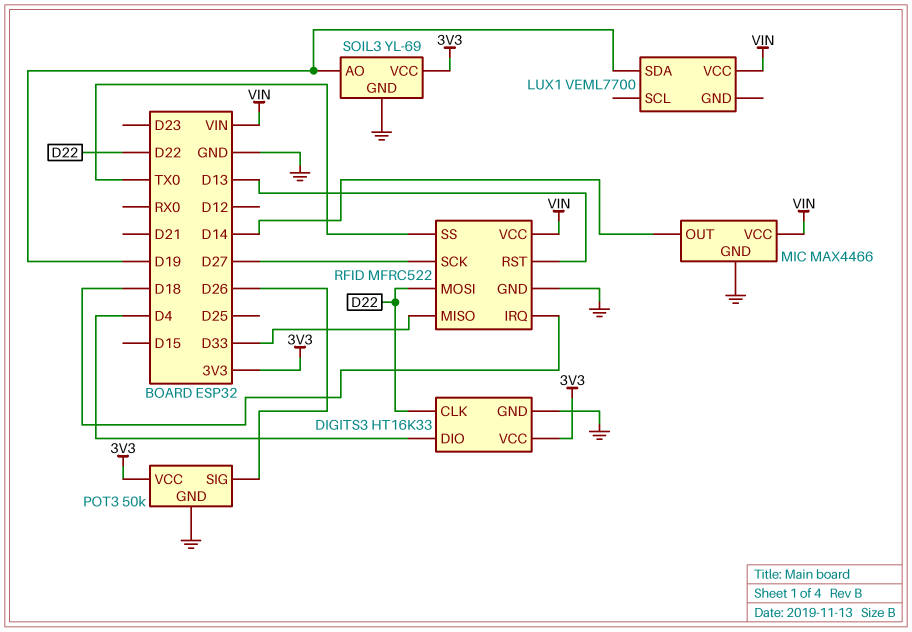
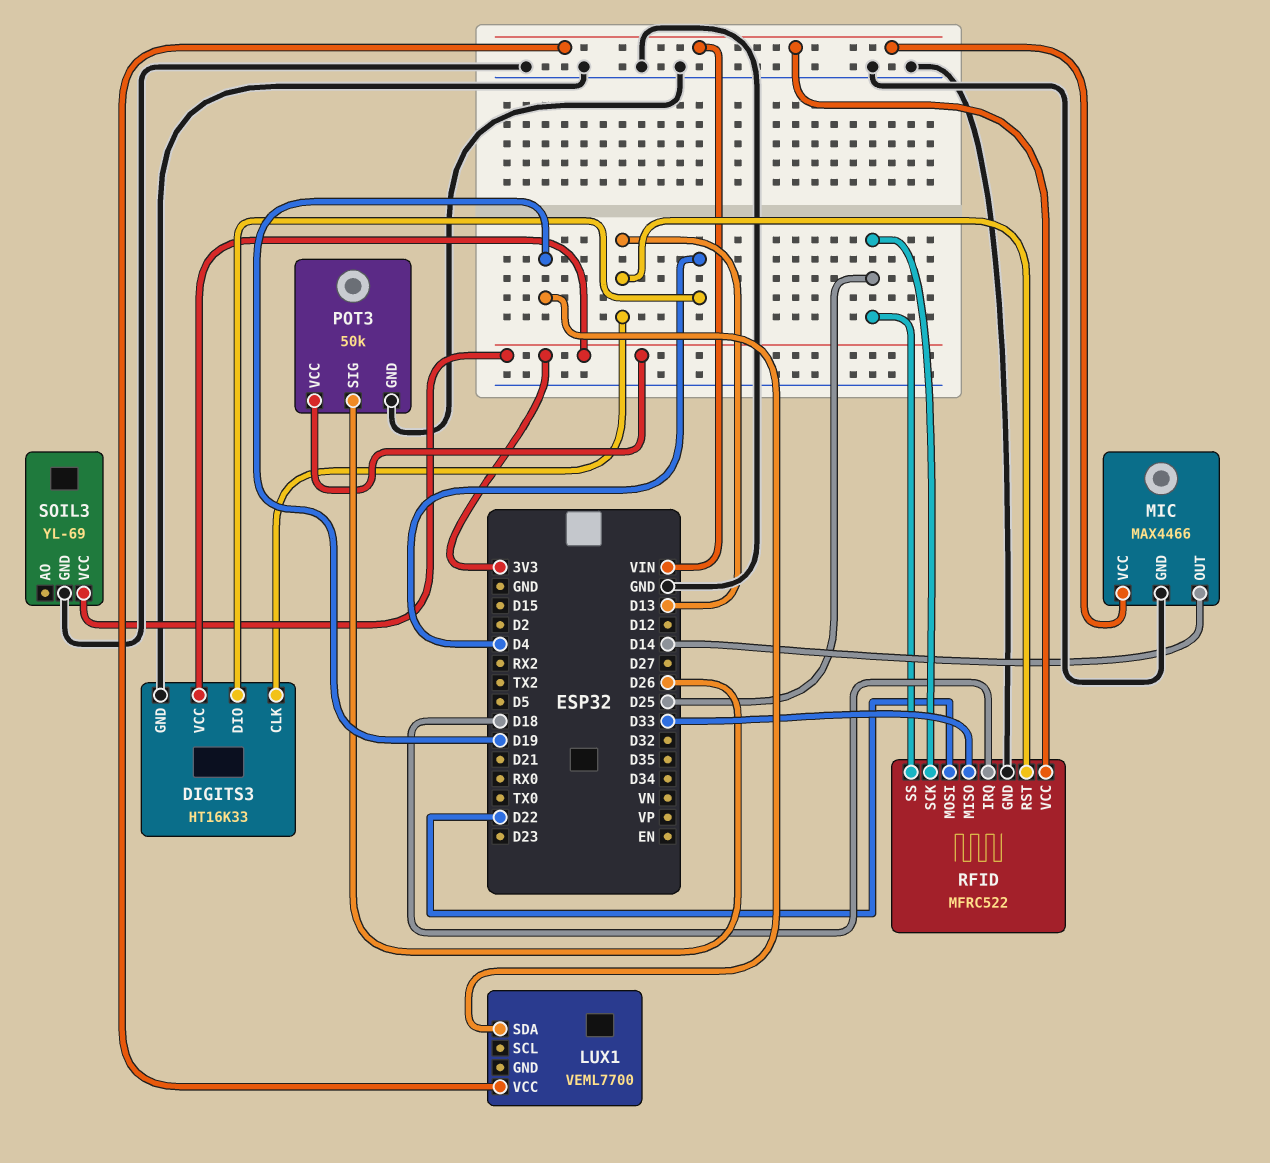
DIGITS3 pin CLK: D22 -> D13
RFID pin SCK: D27 -> D25
RFID pin SS: TX0 -> D25
SOIL3 pin AO: D19 -> none

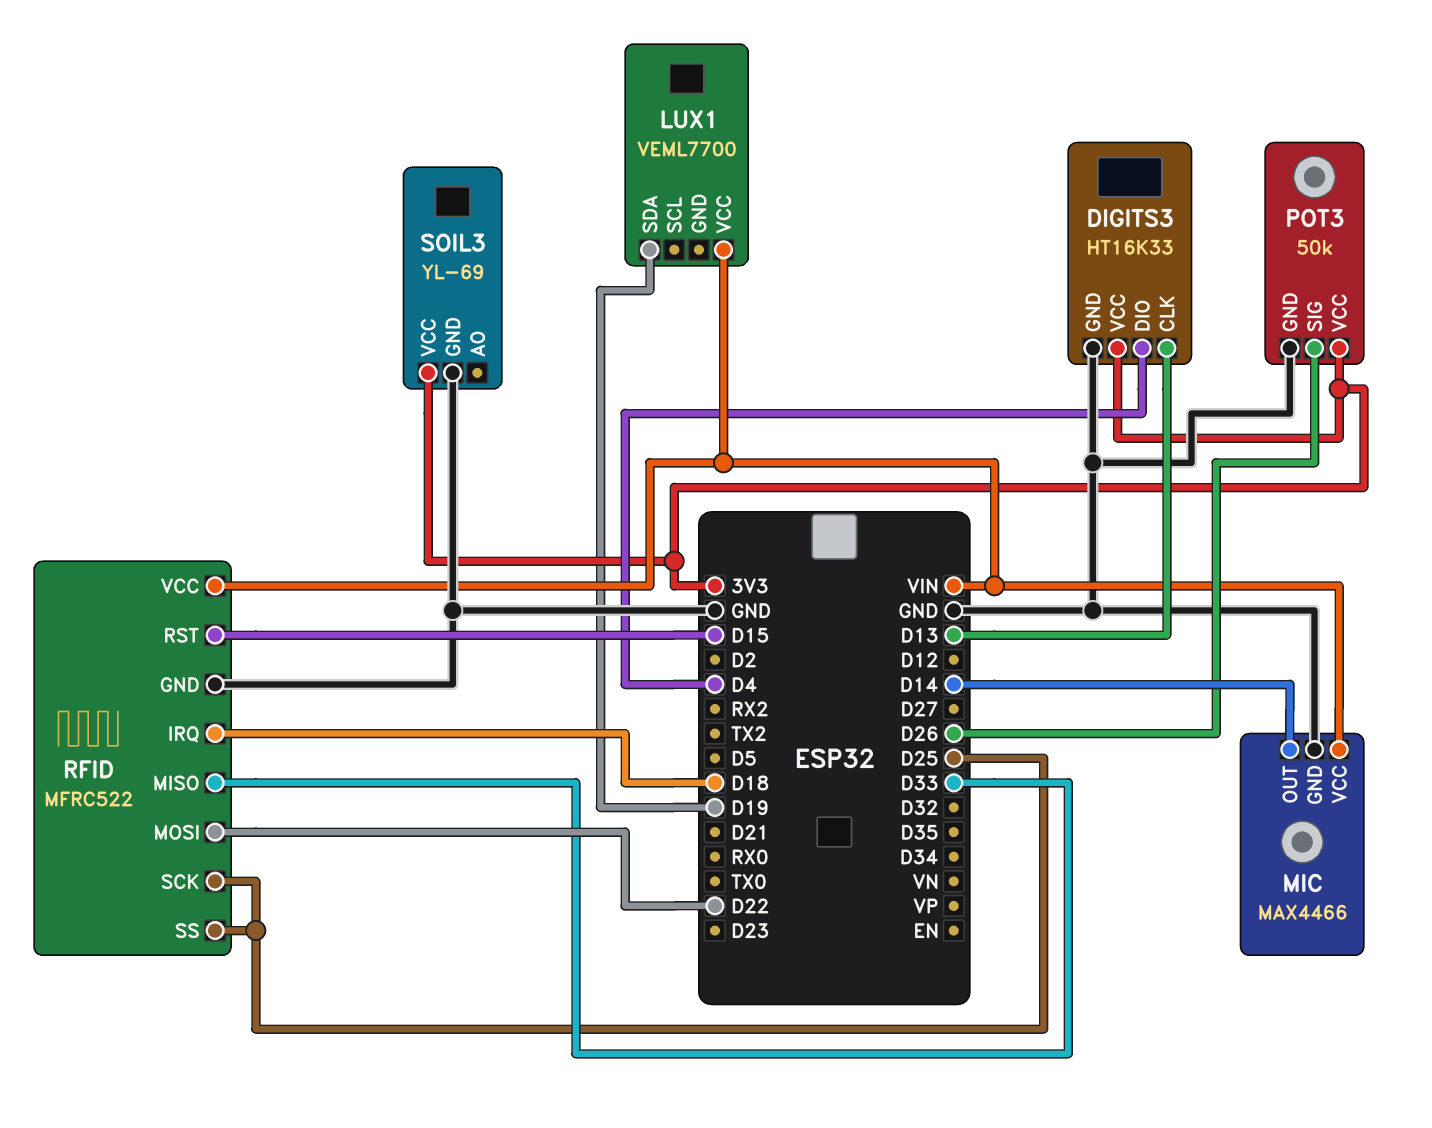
RFID pin RST: D13 -> D15

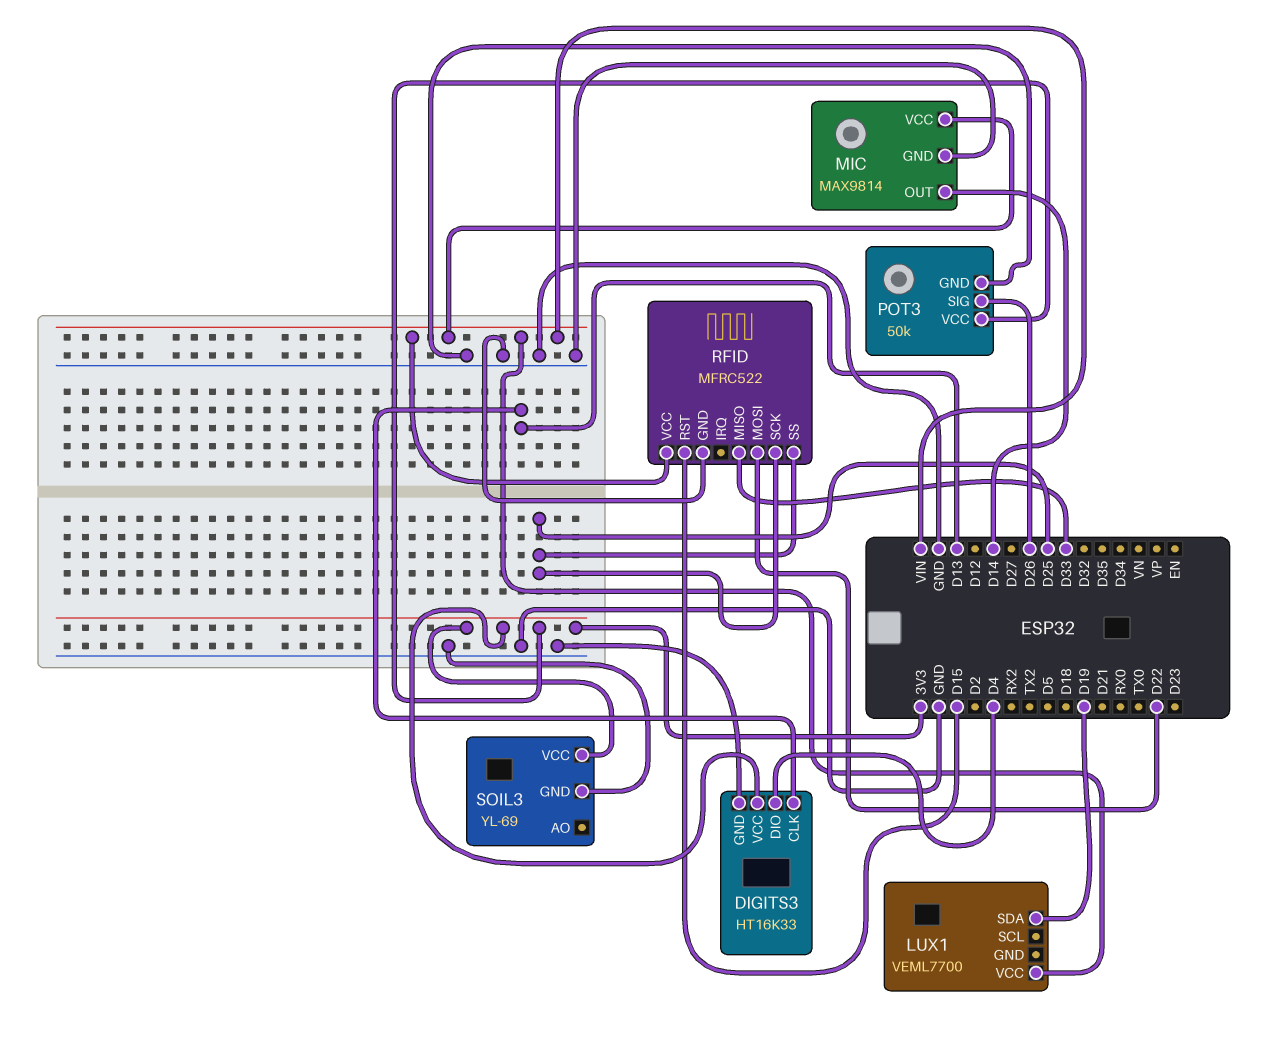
MIC: MAX4466 -> MAX9814
RFID pin IRQ: D18 -> none

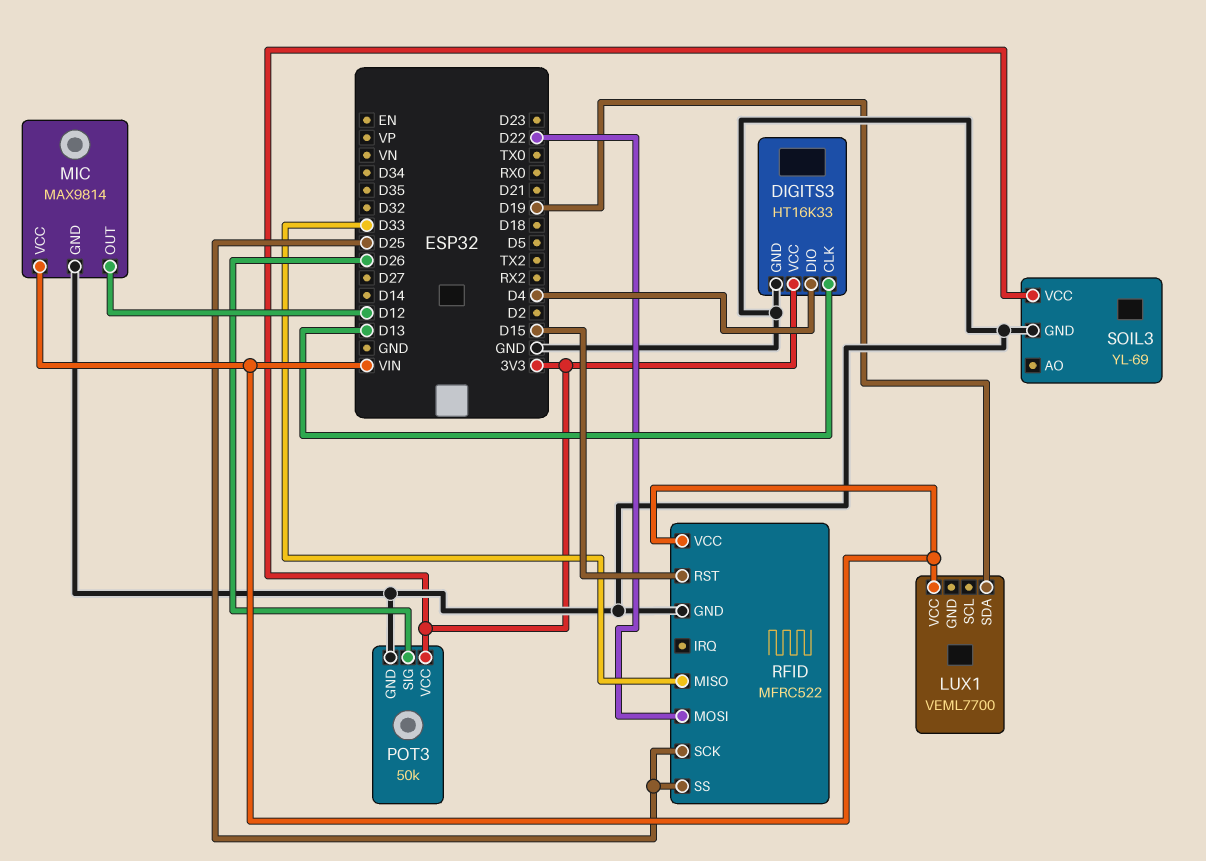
MIC pin OUT: D14 -> D12

